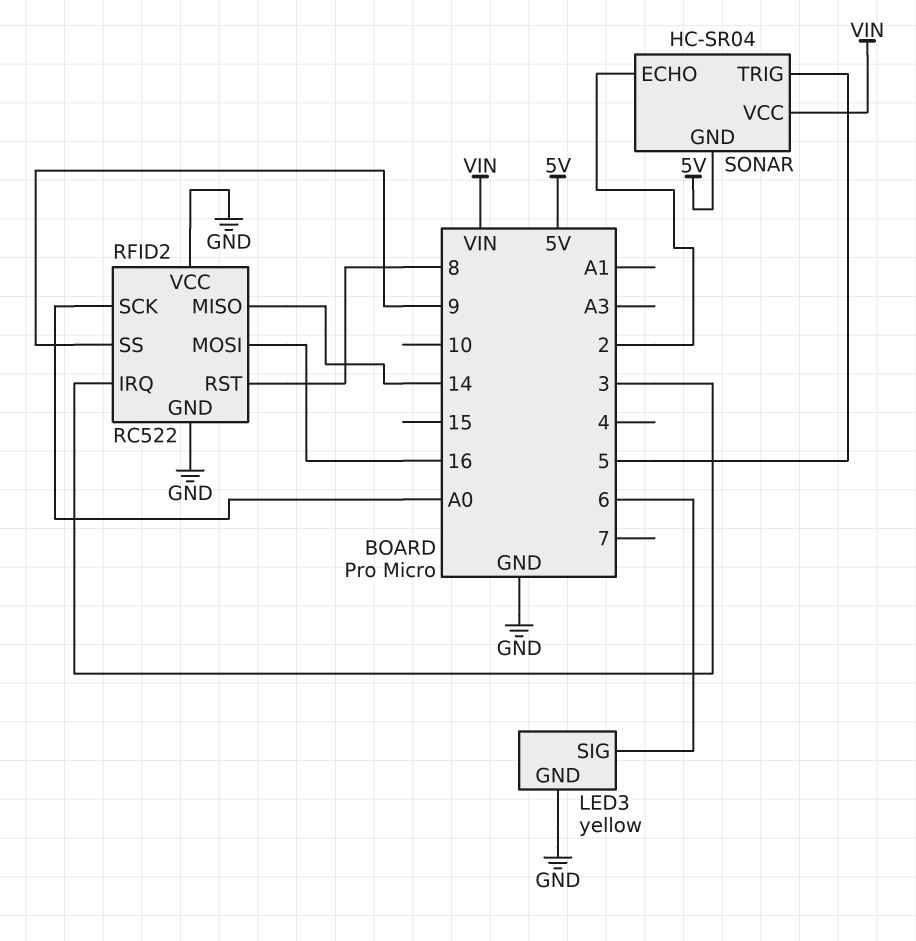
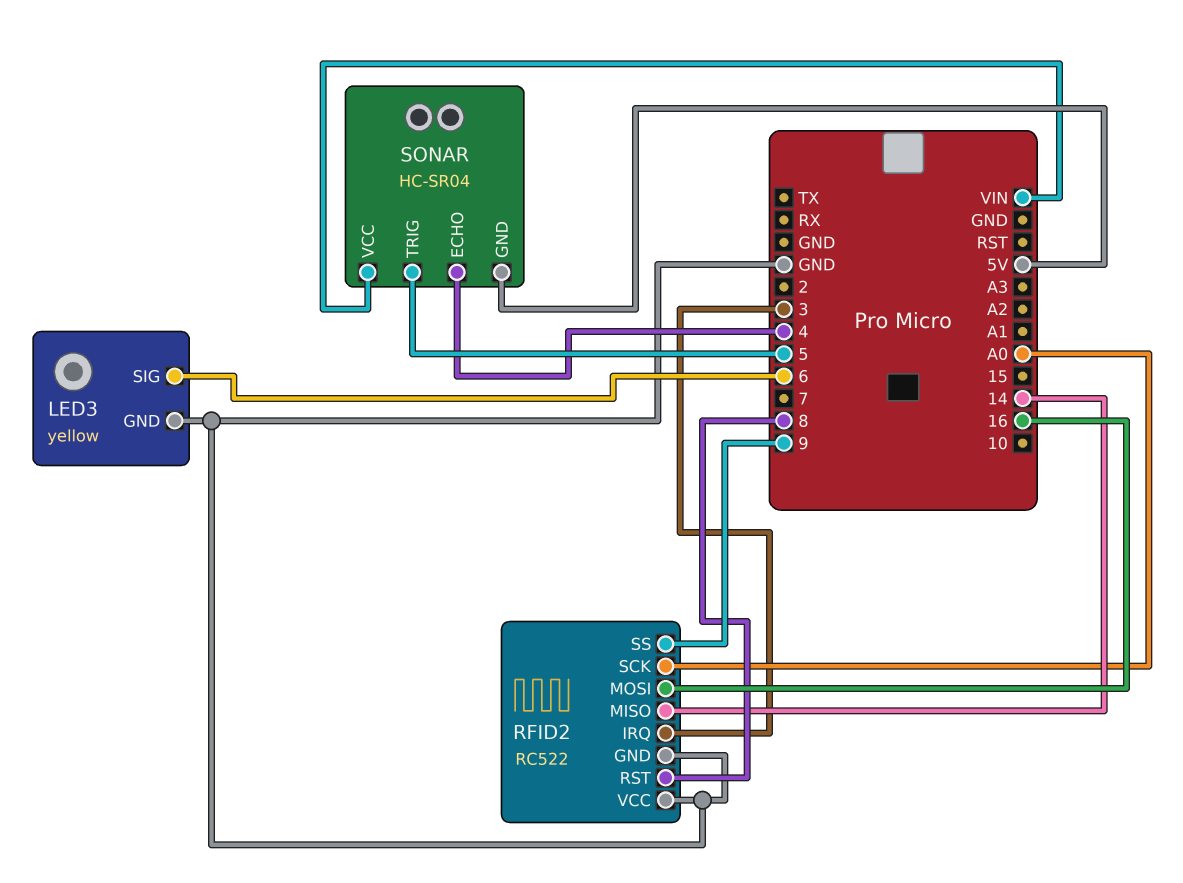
SONAR pin ECHO: 2 -> 4

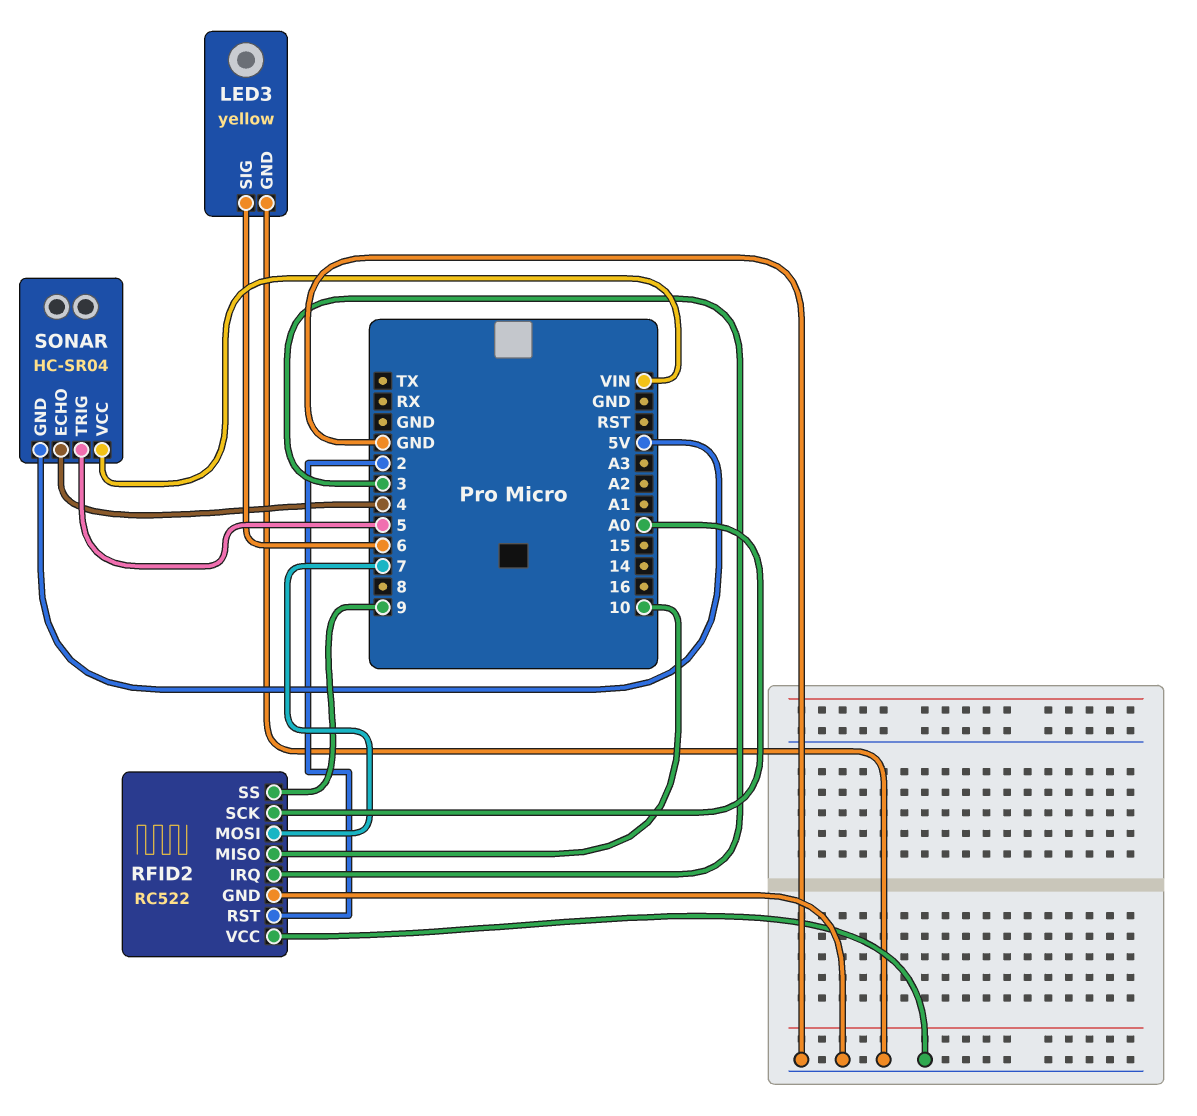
RFID2 pin MISO: 14 -> 10
RFID2 pin MOSI: 16 -> 7
RFID2 pin RST: 8 -> 2

